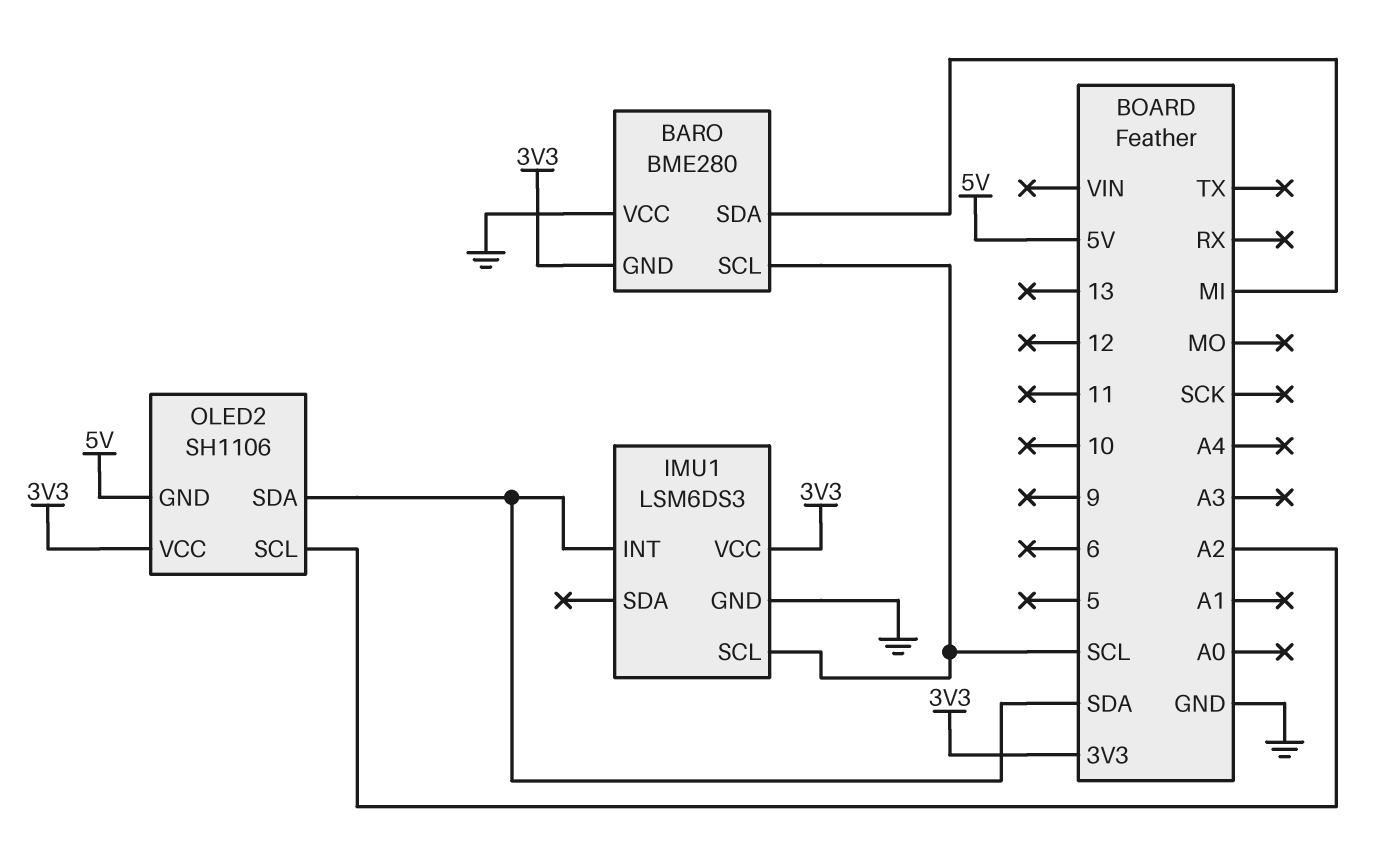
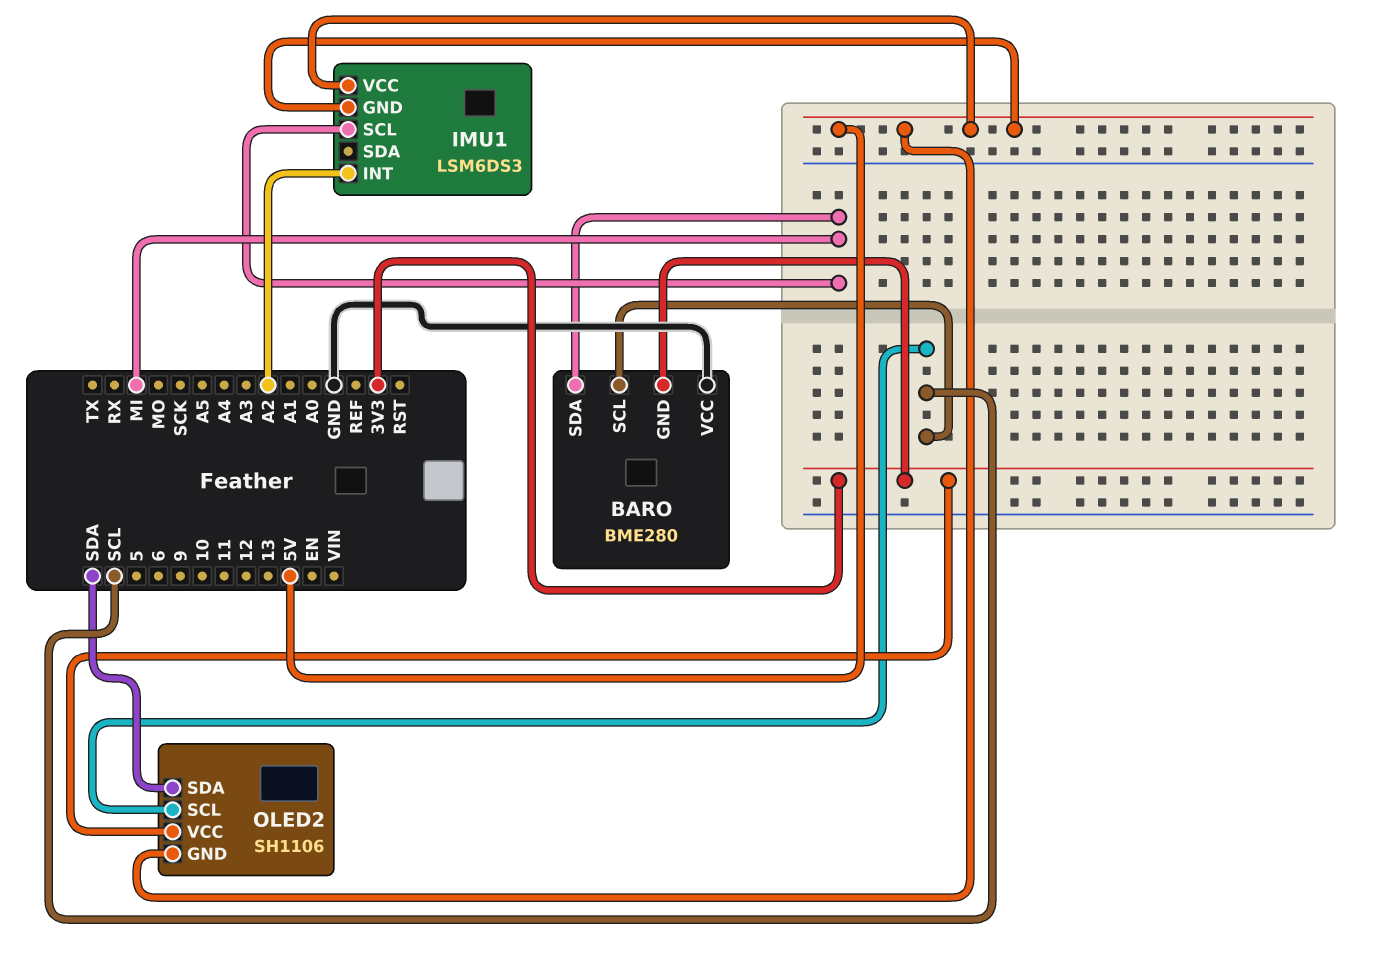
IMU1 pin GND: GND -> 5V
IMU1 pin INT: SDA -> A2
IMU1 pin SCL: SCL -> MI
IMU1 pin VCC: 3V3 -> 5V
OLED2 pin SCL: A2 -> SCL

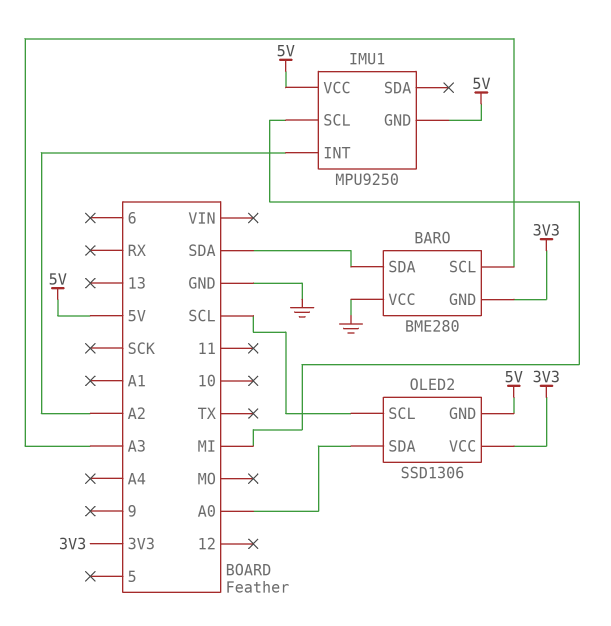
BARO pin SCL: SCL -> A3
BARO pin SDA: MI -> SDA
IMU1: LSM6DS3 -> MPU9250
OLED2: SH1106 -> SSD1306
OLED2 pin SDA: SDA -> A0

